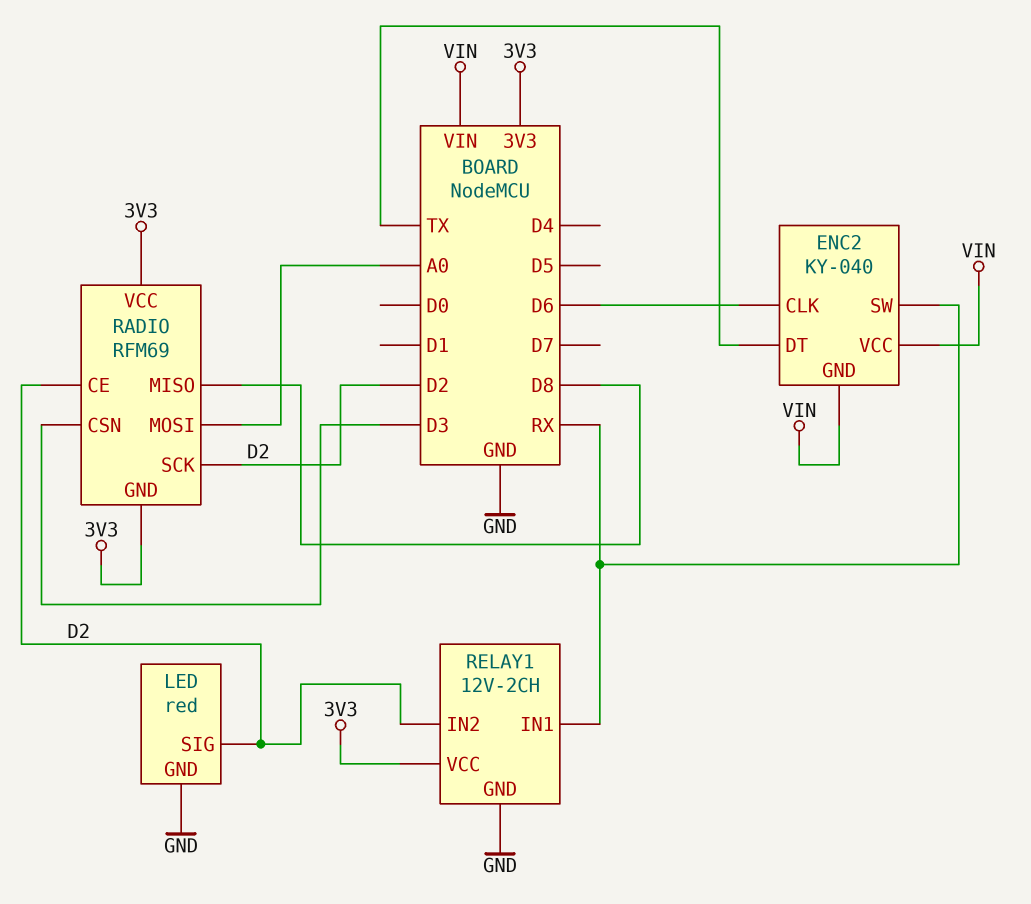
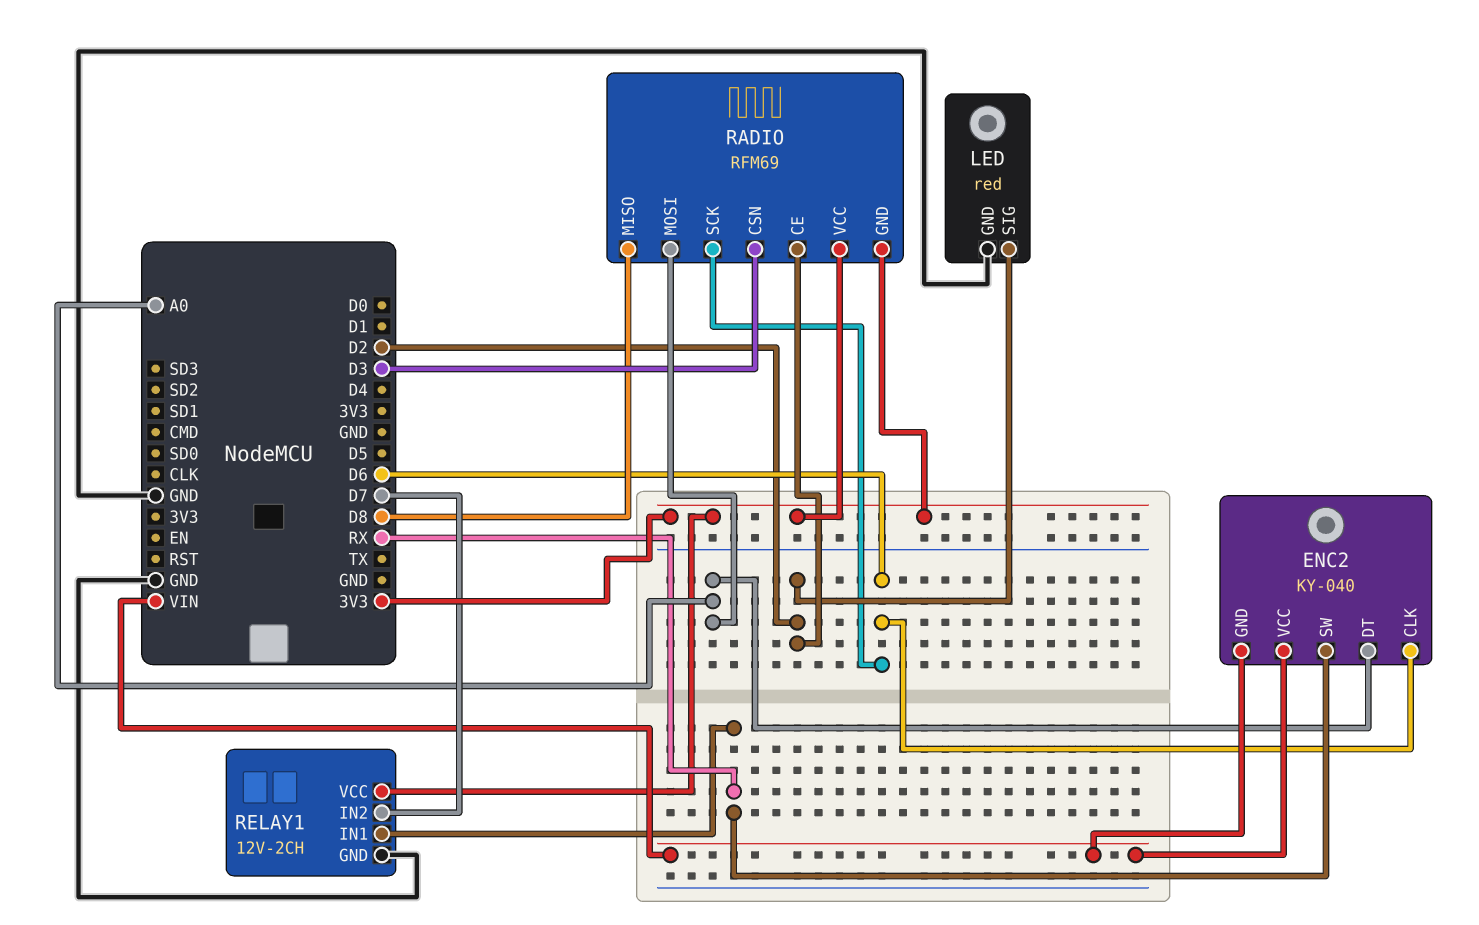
ENC2 pin DT: TX -> A0
RADIO pin SCK: D2 -> D6
RELAY1 pin IN2: D2 -> D7

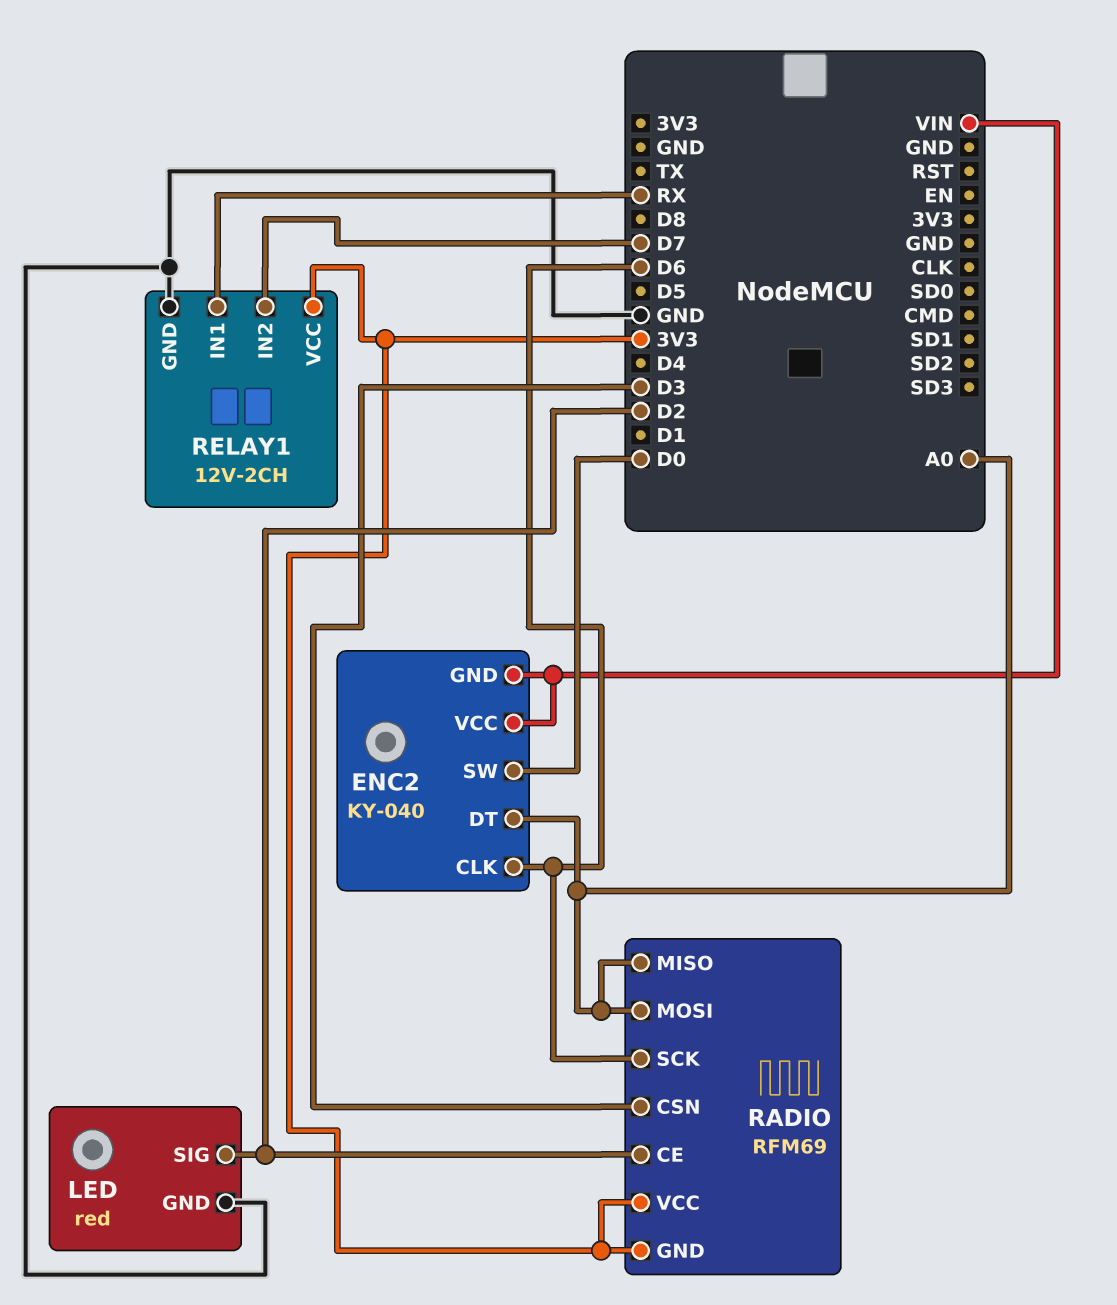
ENC2 pin SW: RX -> D0
RADIO pin MISO: D8 -> A0

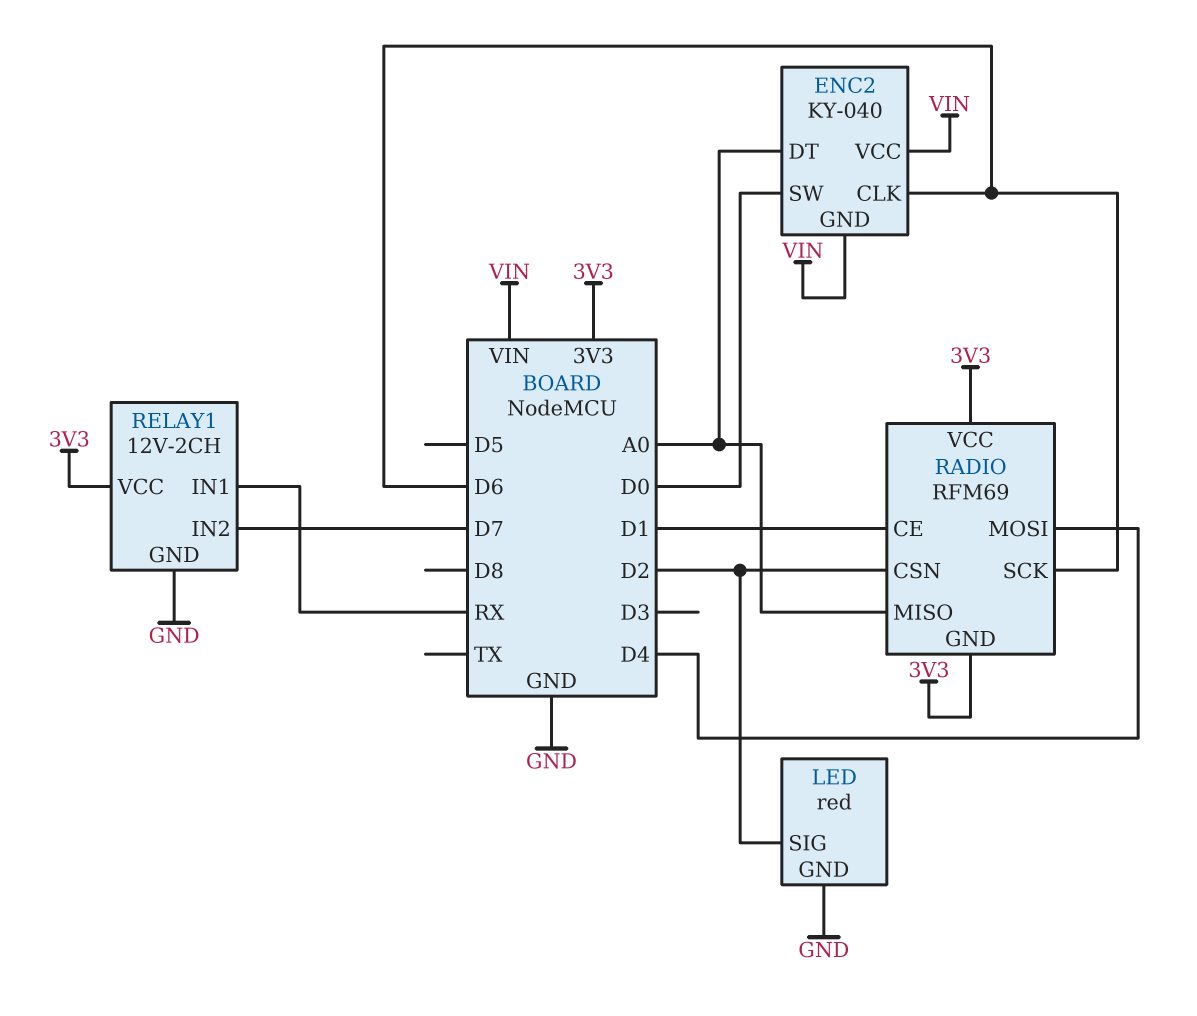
RADIO pin CE: D2 -> D1
RADIO pin CSN: D3 -> D2
RADIO pin MOSI: A0 -> D4

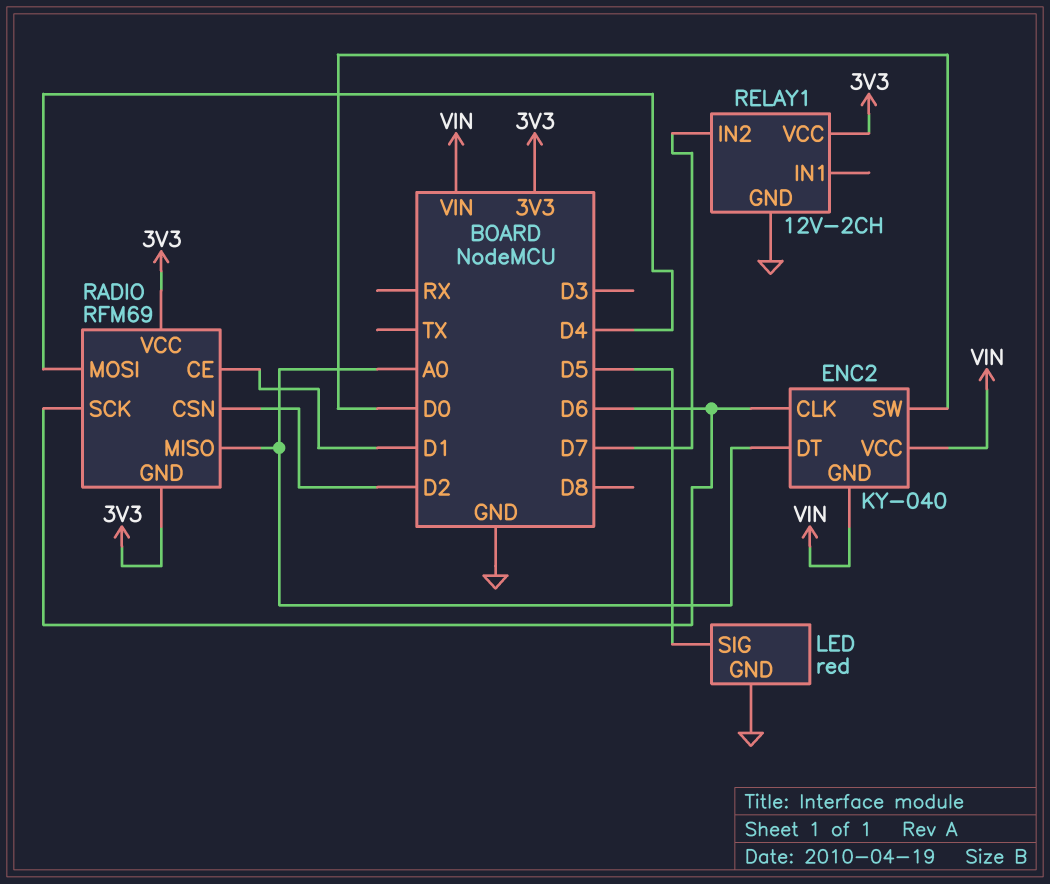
LED pin SIG: D2 -> D5
RELAY1 pin IN1: RX -> none

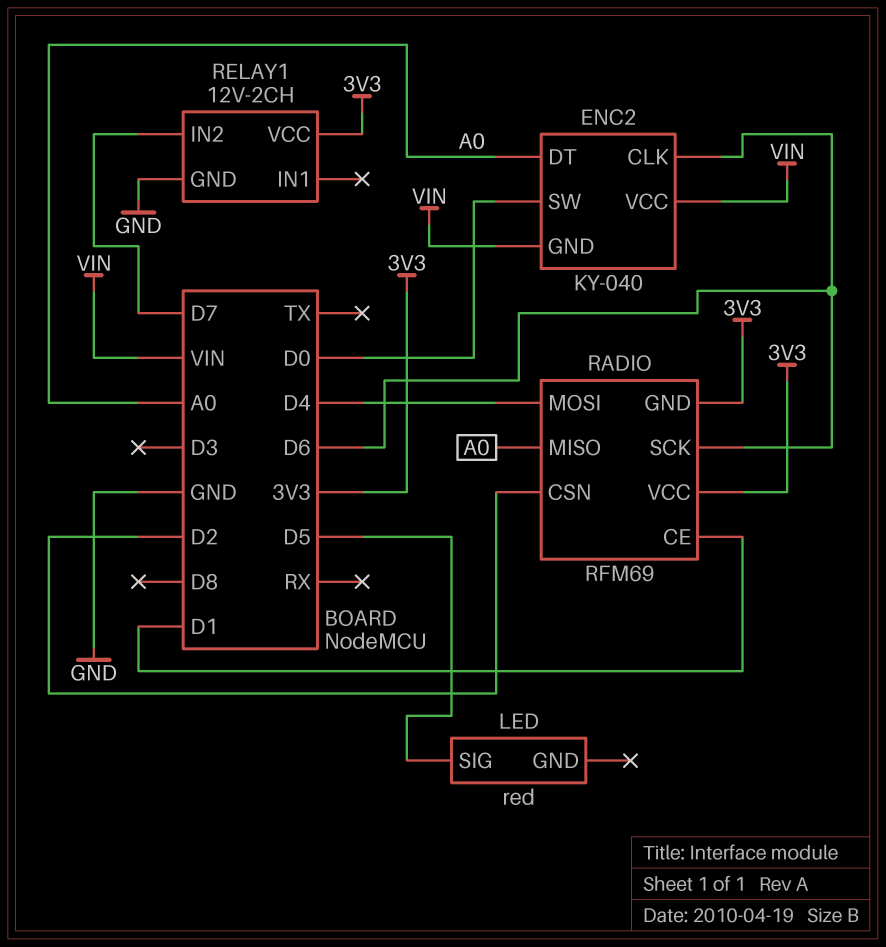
LED pin GND: GND -> none

